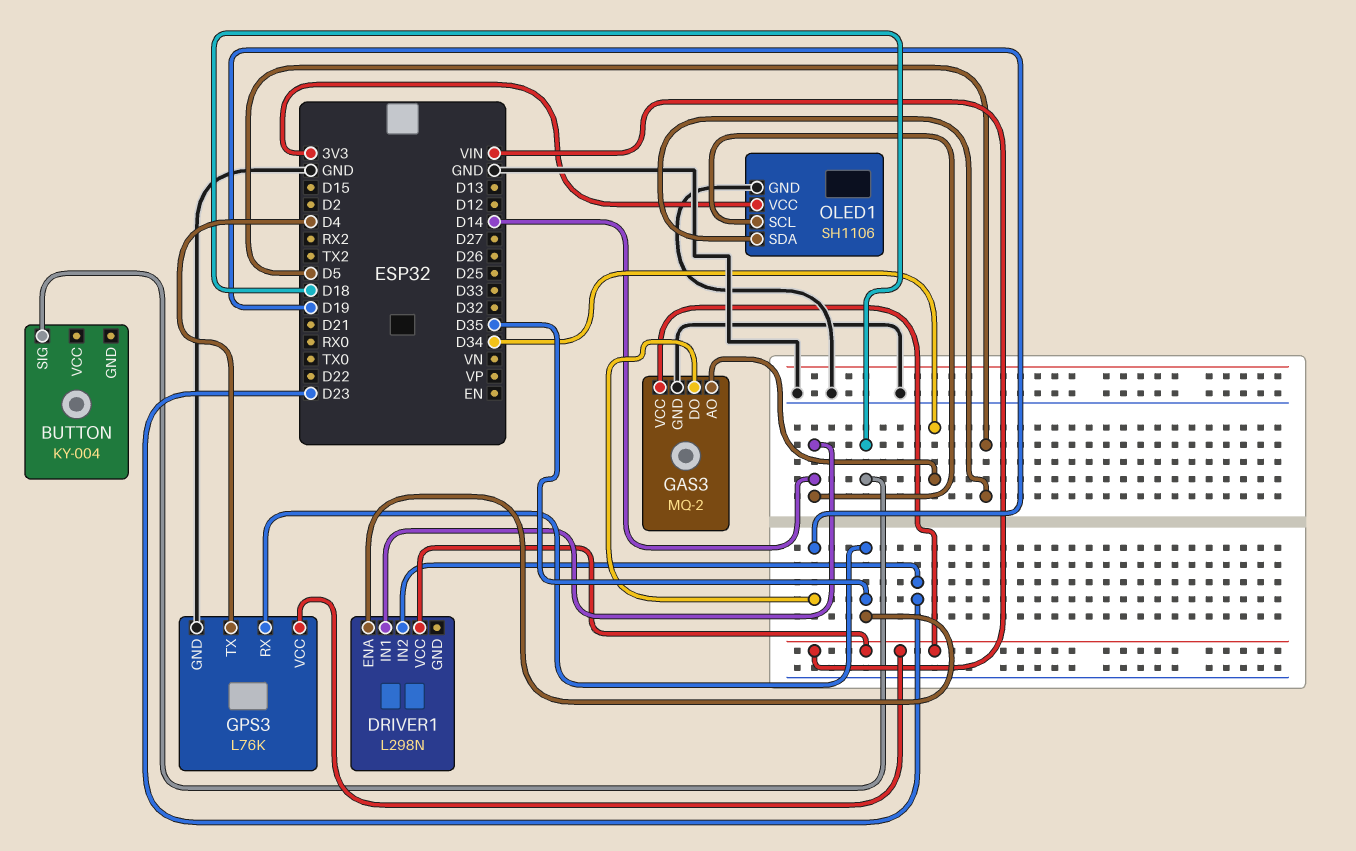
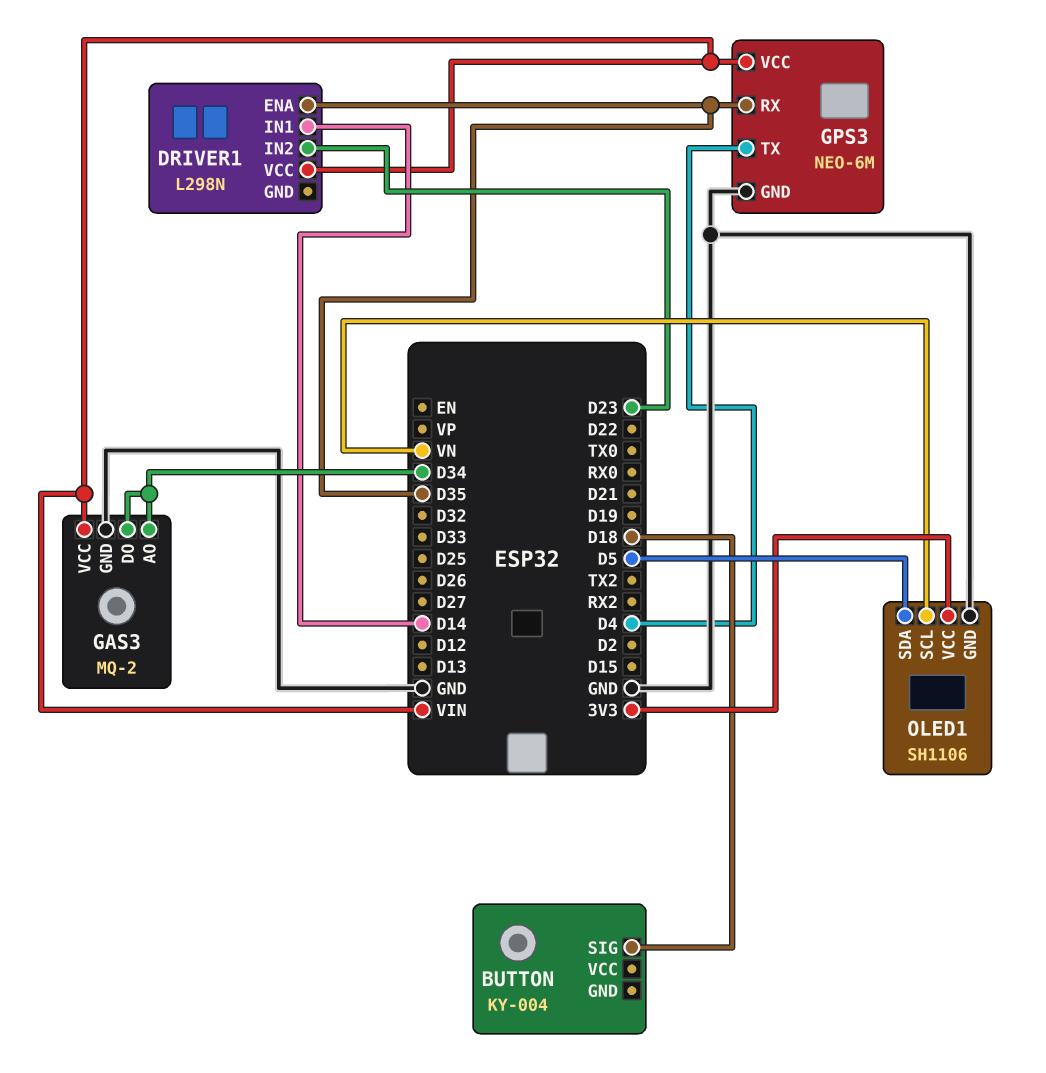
GAS3 pin DO: D19 -> D34
GPS3: L76K -> NEO-6M
OLED1 pin SCL: D14 -> VN

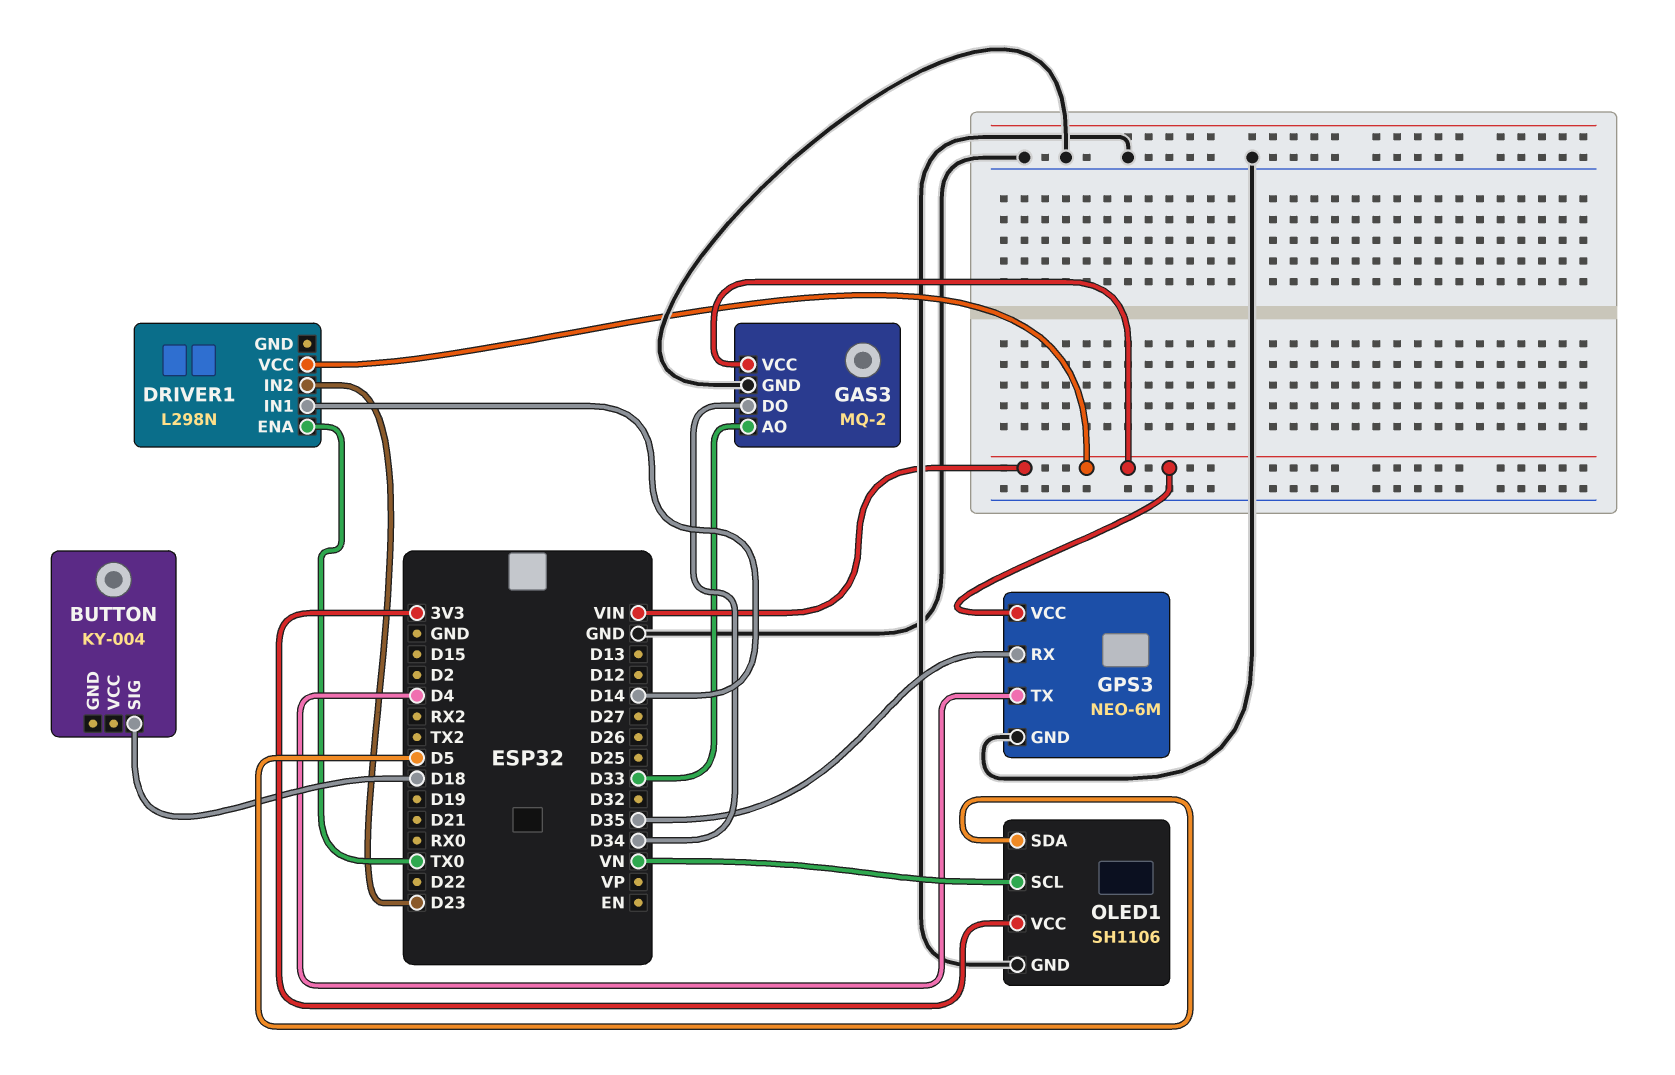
DRIVER1 pin ENA: D35 -> TX0
GAS3 pin AO: D34 -> D33

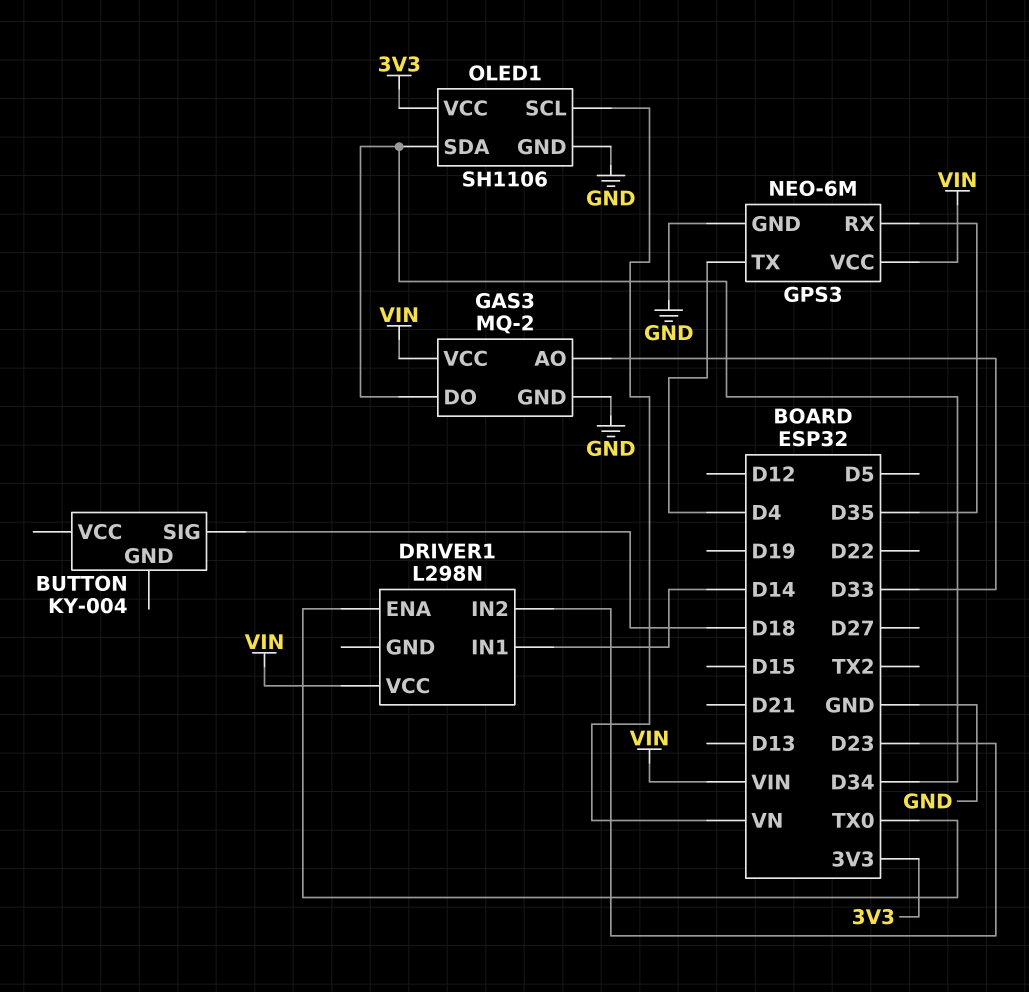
OLED1 pin SDA: D5 -> D34

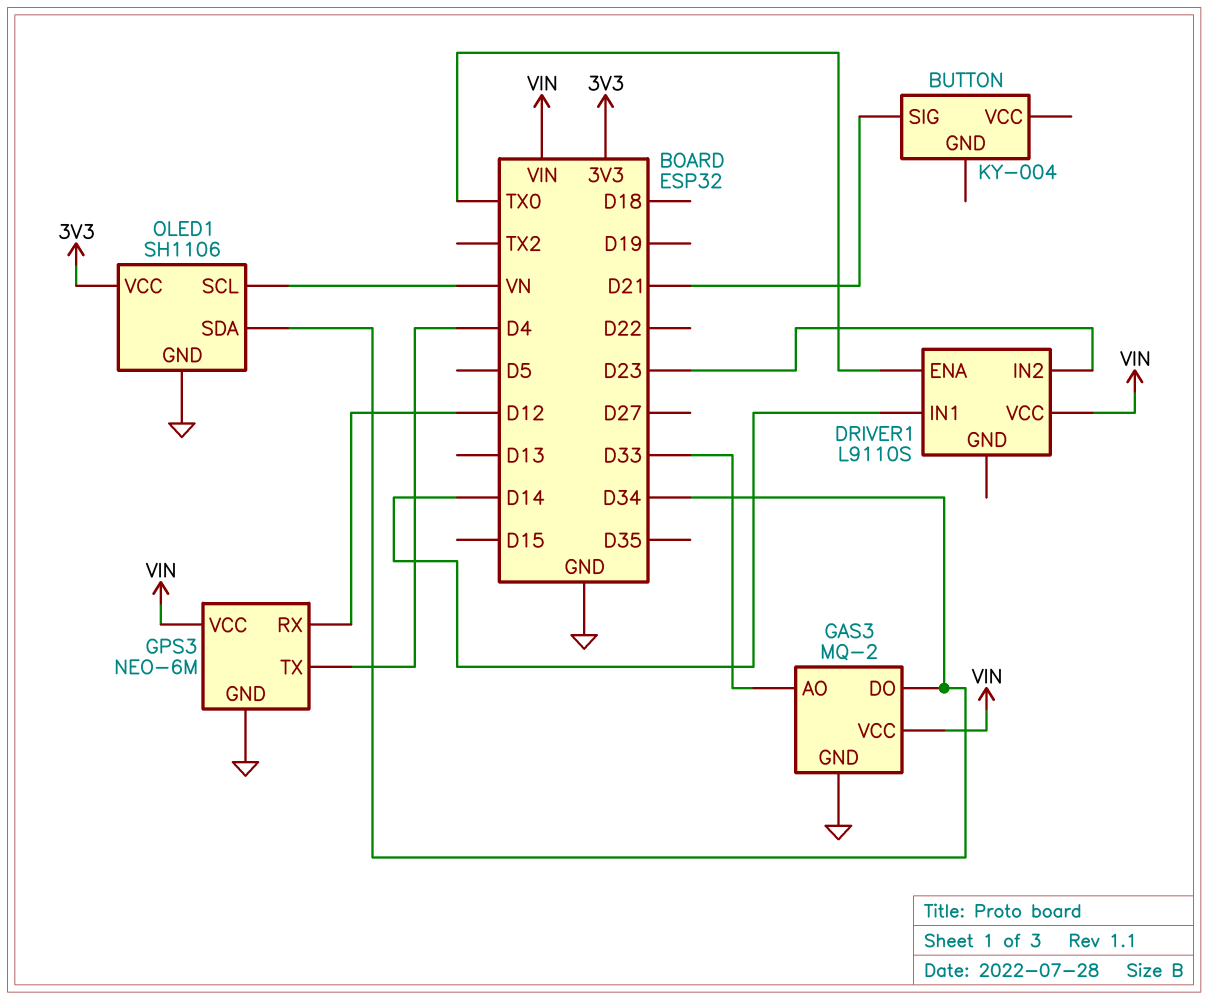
BUTTON pin SIG: D18 -> D21
DRIVER1: L298N -> L9110S
GPS3 pin RX: D35 -> D12

